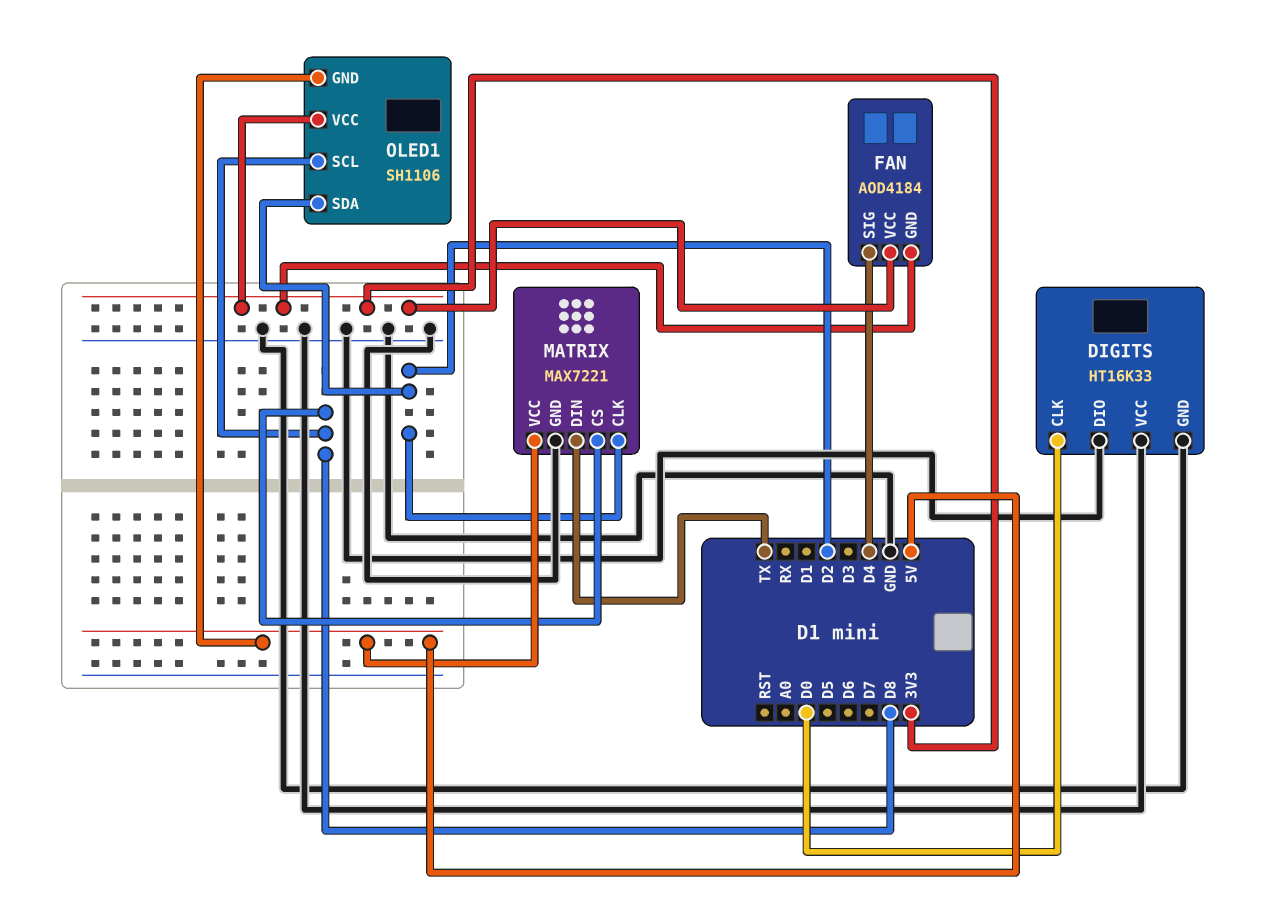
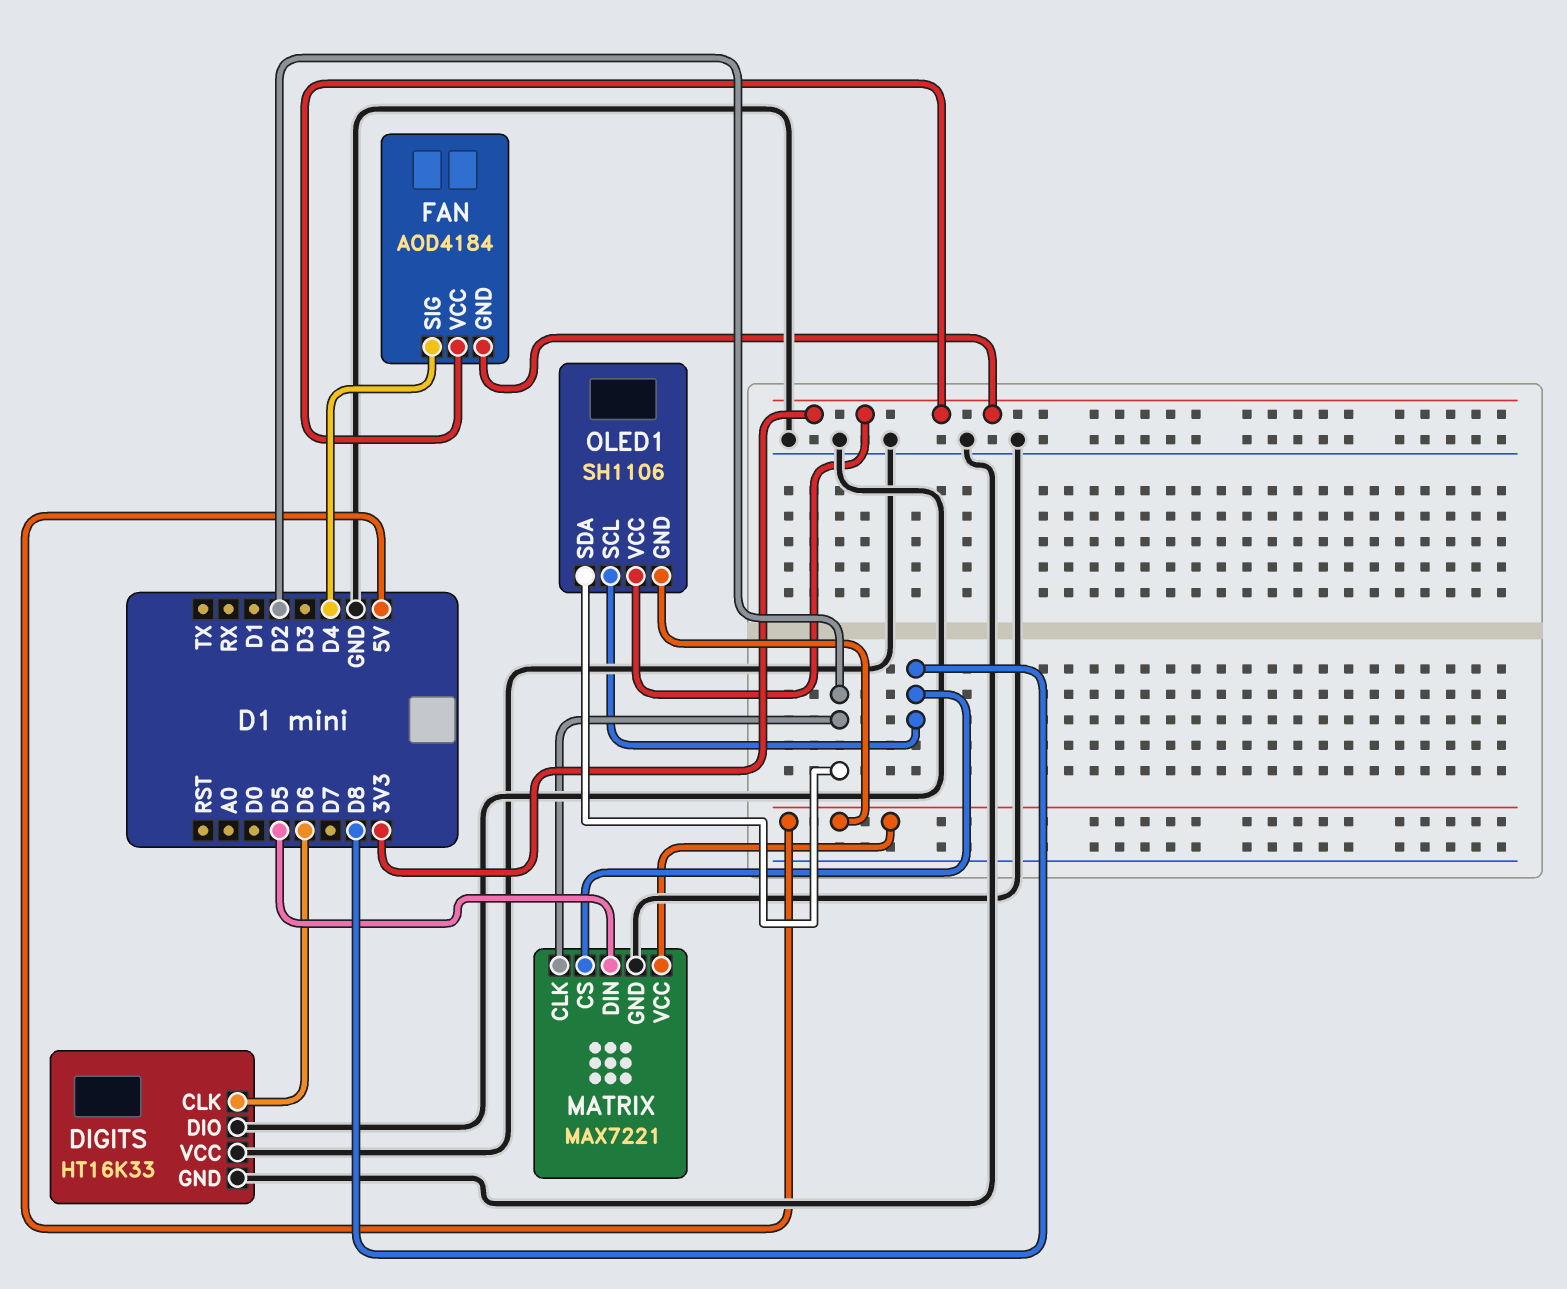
DIGITS pin CLK: D0 -> D6
MATRIX pin DIN: TX -> D5

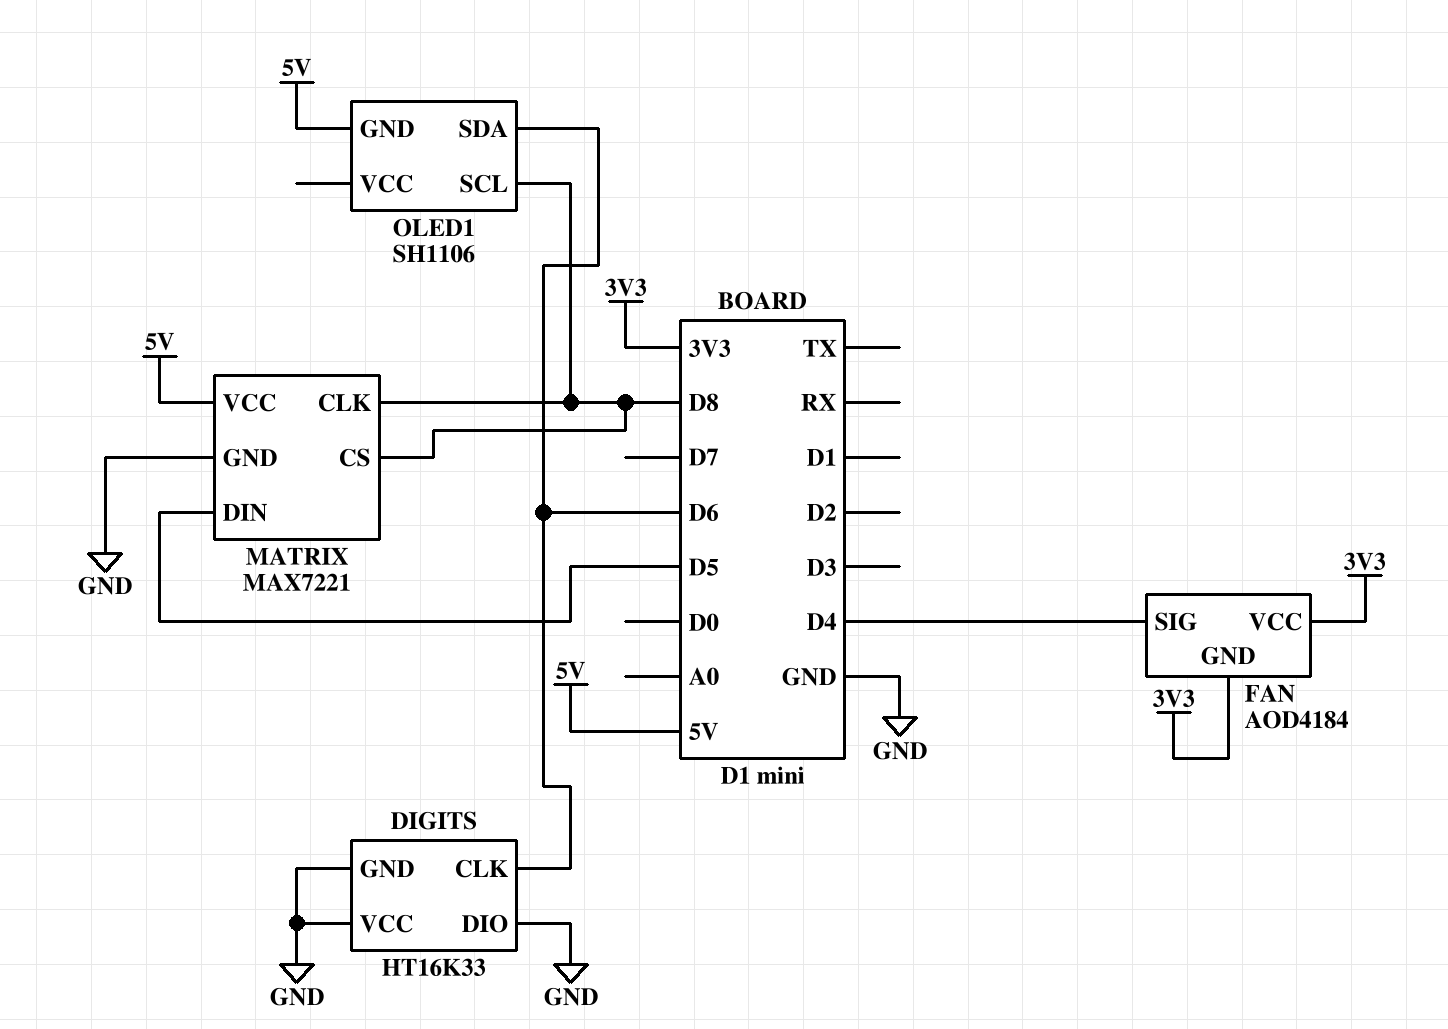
MATRIX pin CLK: D2 -> D8
OLED1 pin SDA: D2 -> D6
OLED1 pin VCC: 3V3 -> none

